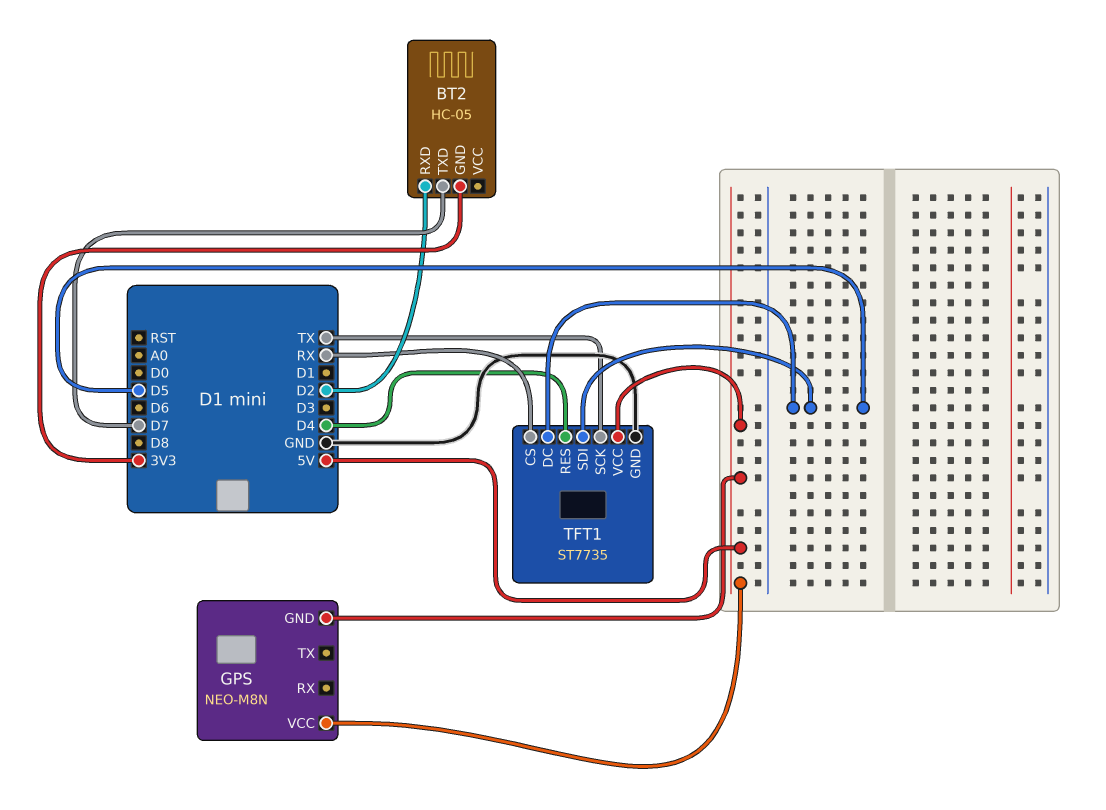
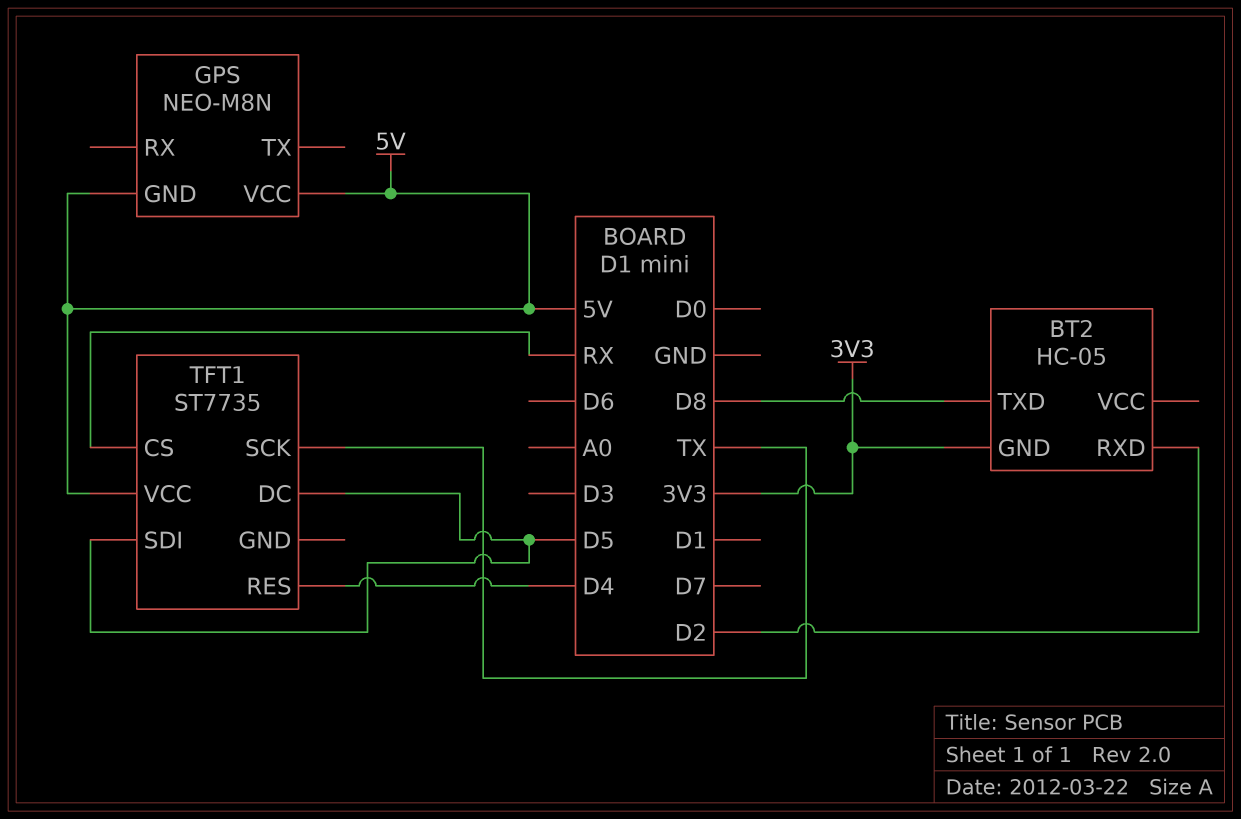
BT2 pin TXD: D7 -> D8
TFT1 pin GND: GND -> none

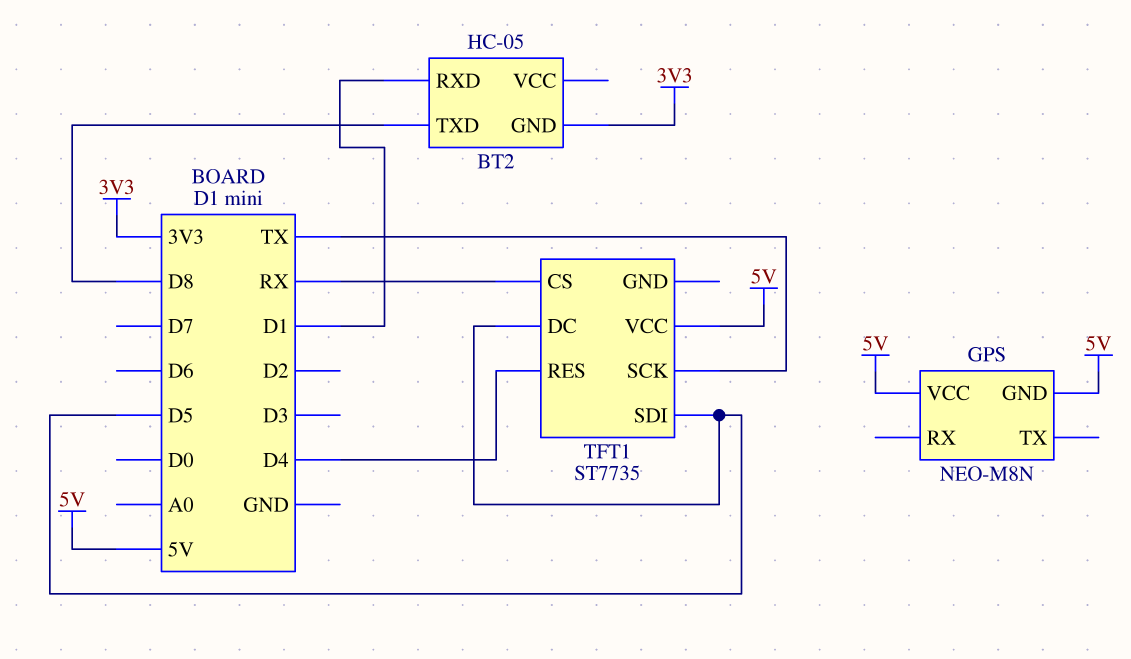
BT2 pin RXD: D2 -> D1

